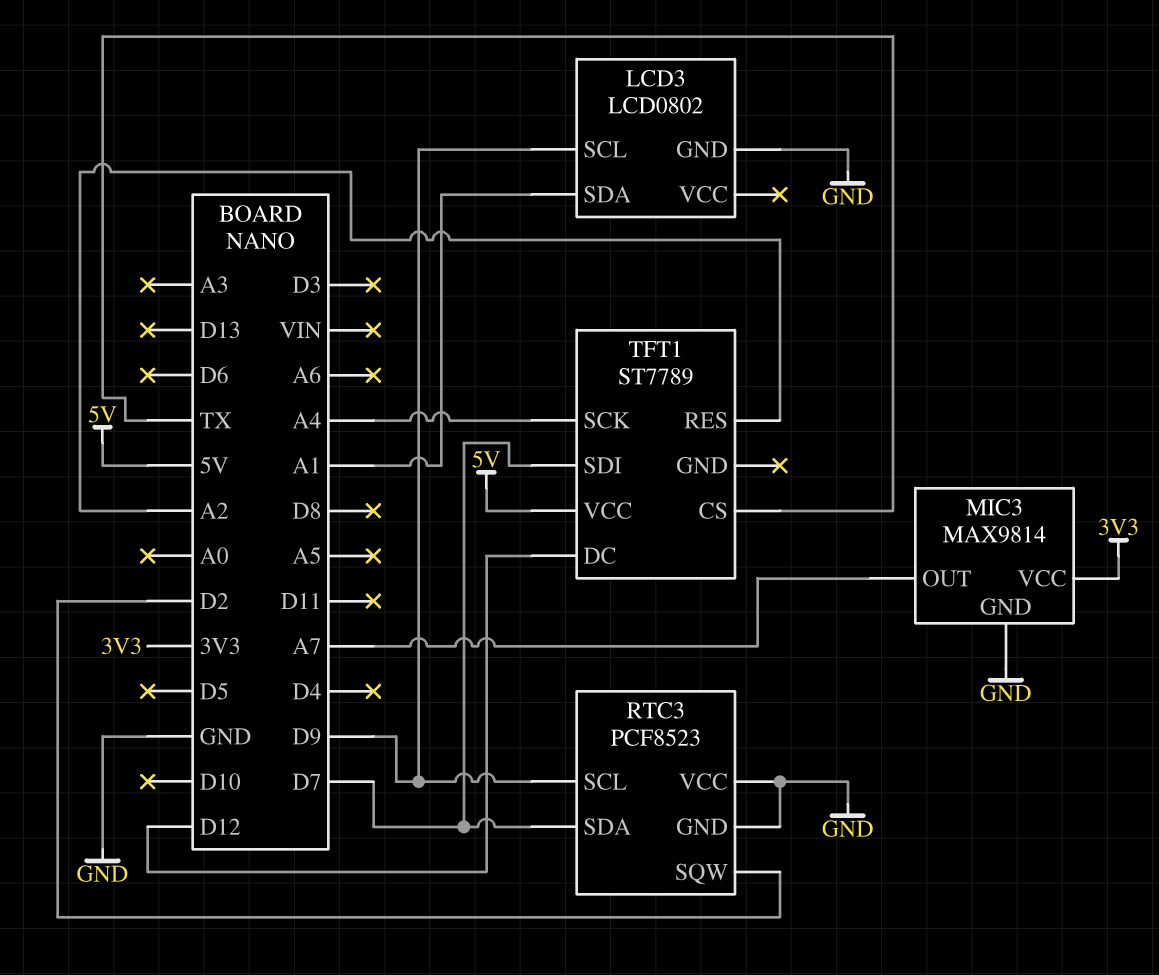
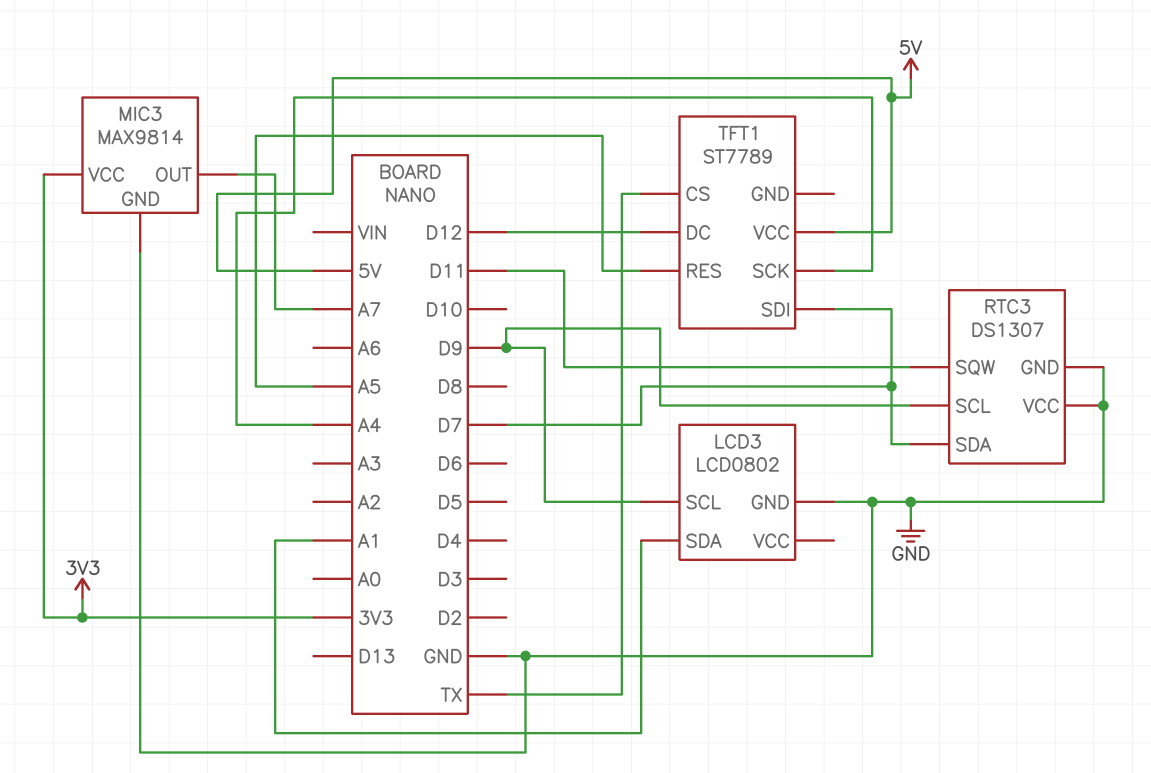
RTC3: PCF8523 -> DS1307
RTC3 pin SQW: D2 -> D11
TFT1 pin RES: A2 -> A5

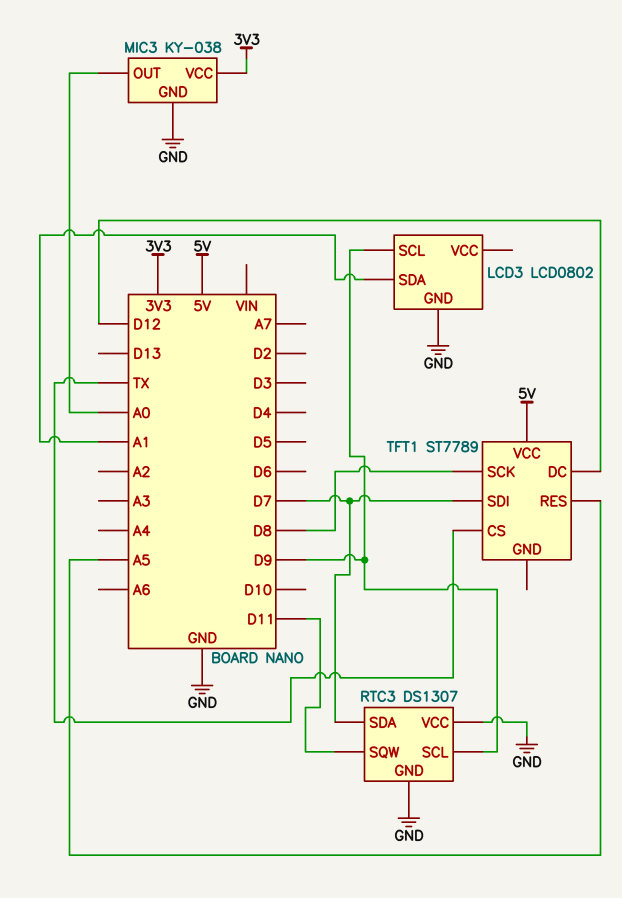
MIC3: MAX9814 -> KY-038
MIC3 pin OUT: A7 -> A0
TFT1 pin SCK: A4 -> D8

